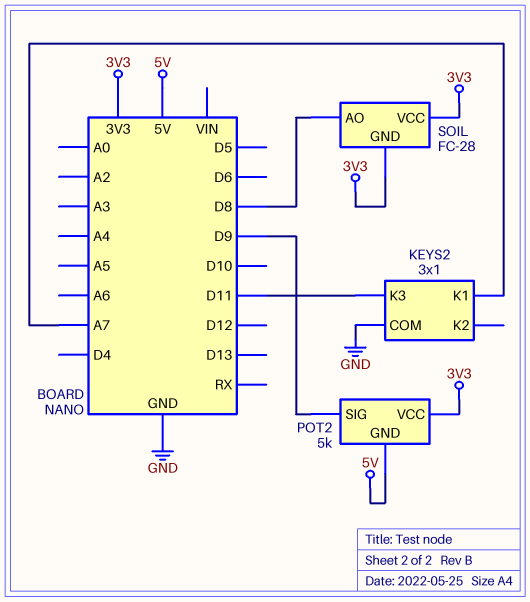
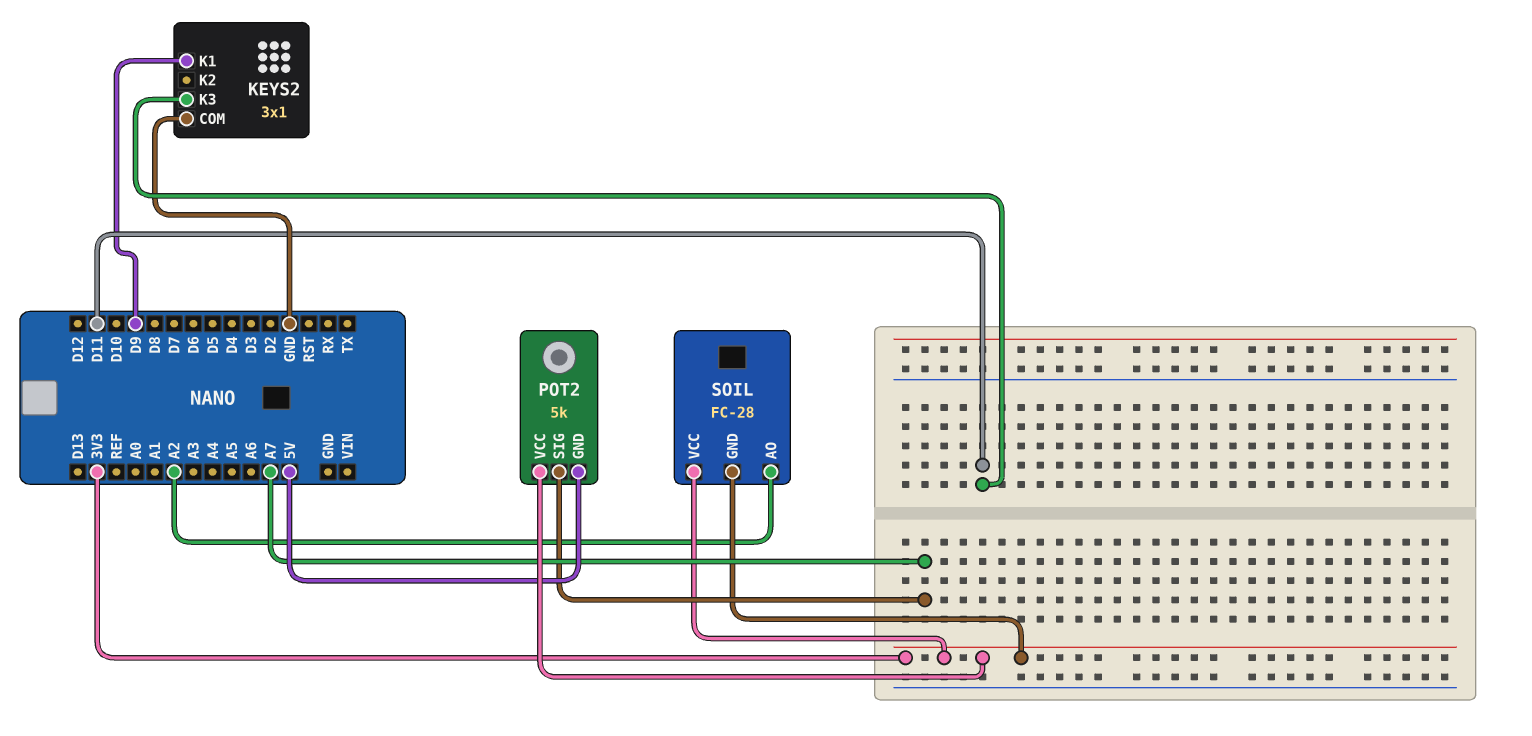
KEYS2 pin K1: A7 -> D9
POT2 pin SIG: D9 -> A7
SOIL pin AO: D8 -> A2

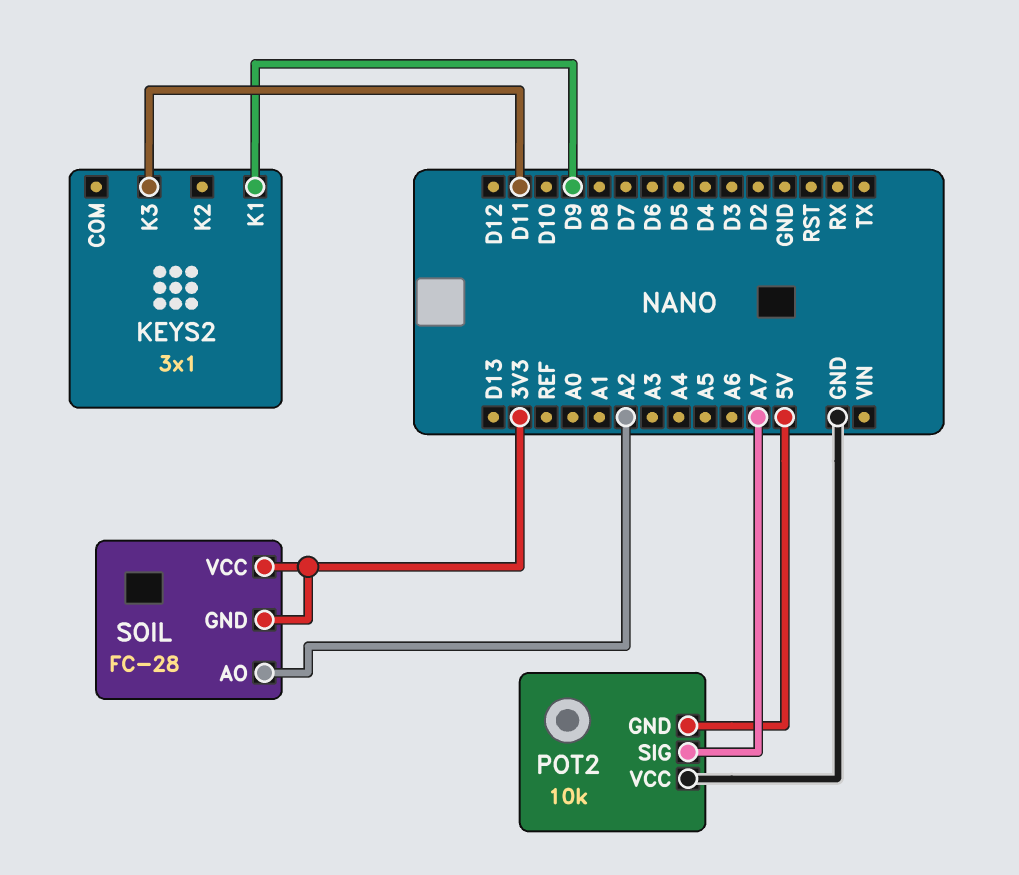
KEYS2 pin COM: GND -> none
POT2: 5k -> 10k
POT2 pin VCC: 3V3 -> GND

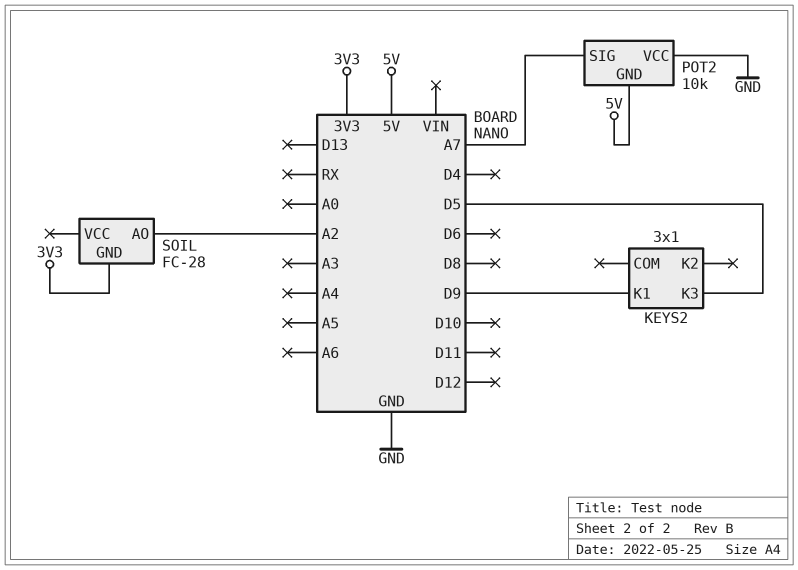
KEYS2 pin K3: D11 -> D5
SOIL pin VCC: 3V3 -> none

